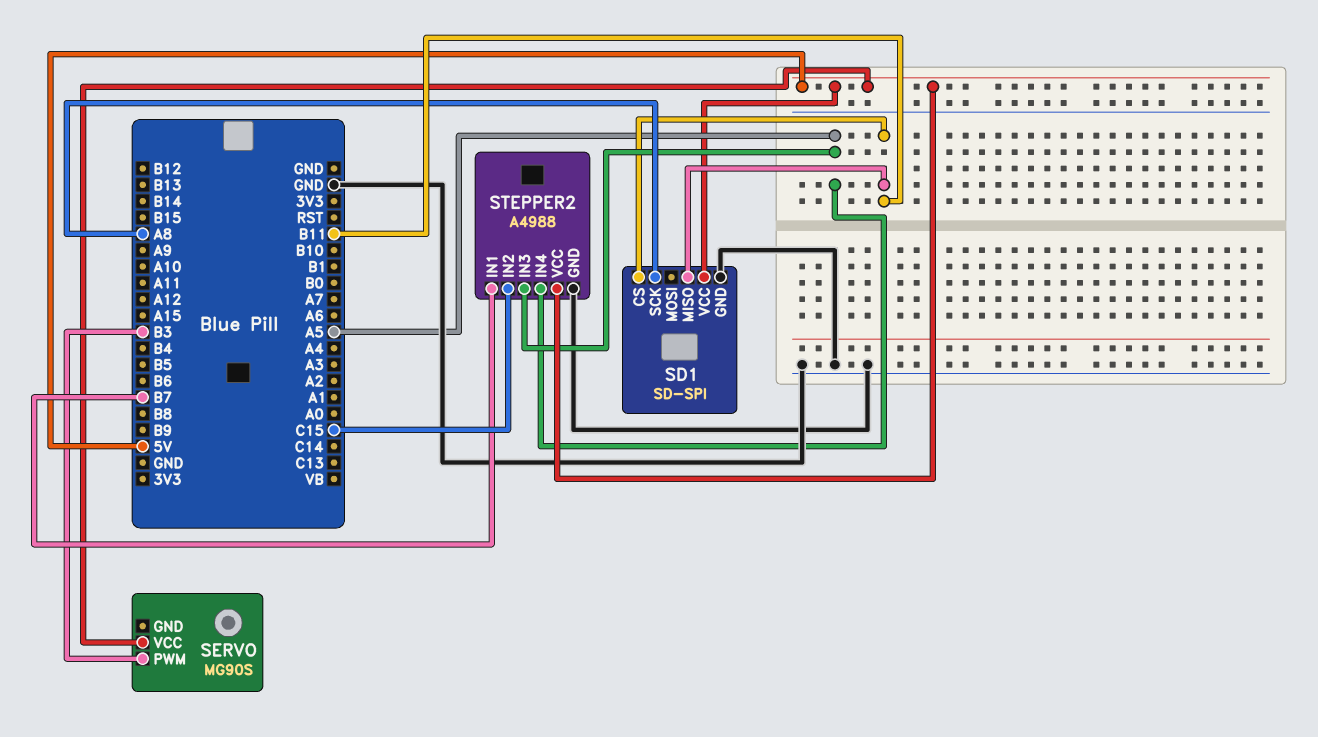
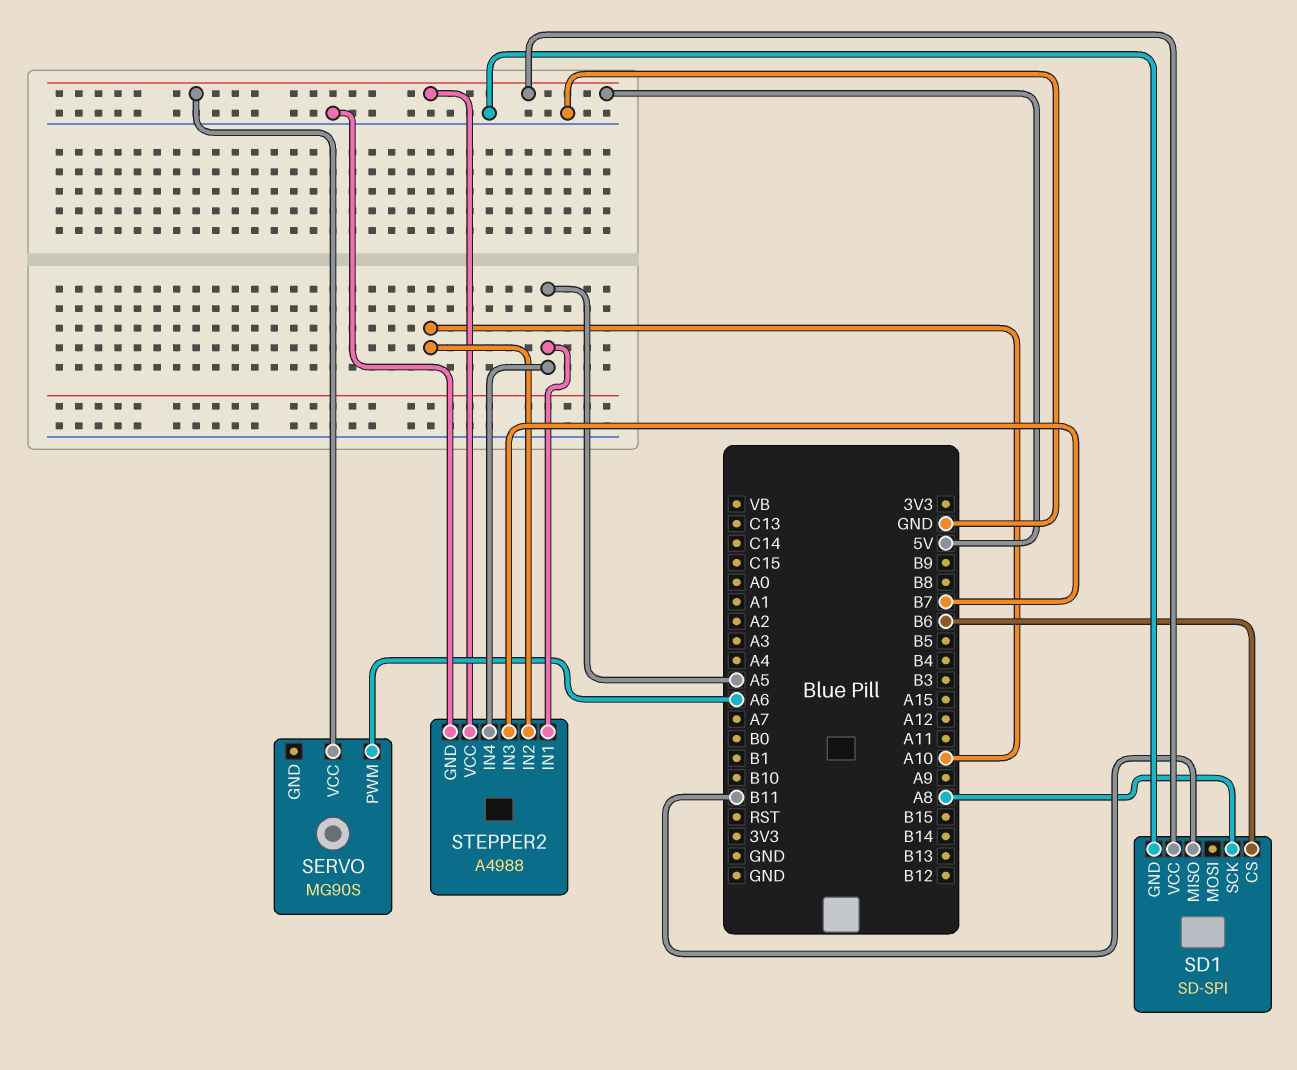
SD1 pin CS: B11 -> B6
SERVO pin PWM: B3 -> A6
STEPPER2 pin IN1: B7 -> A5
STEPPER2 pin IN2: C15 -> A10
STEPPER2 pin IN3: A5 -> B7

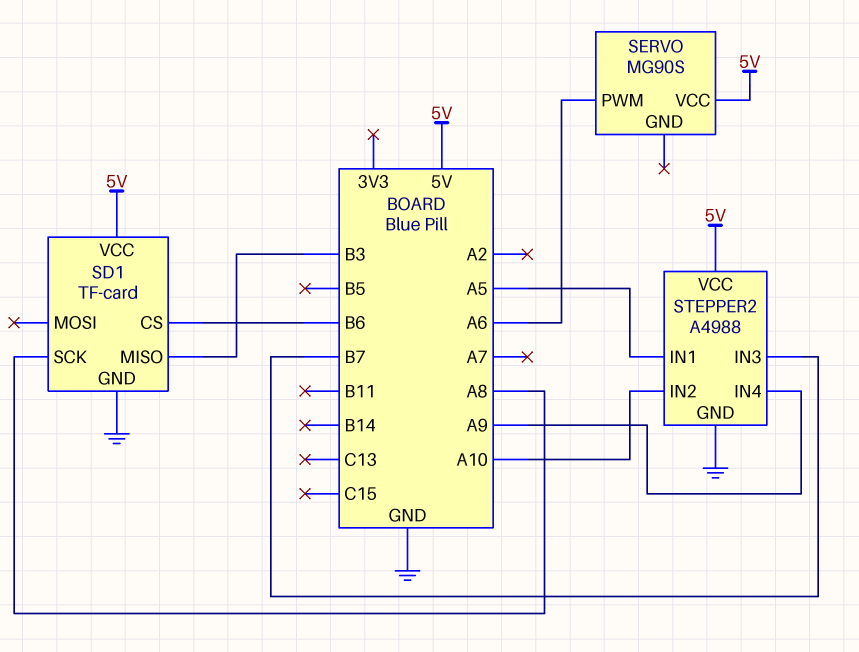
SD1: SD-SPI -> TF-card
SD1 pin MISO: B11 -> B3
STEPPER2 pin IN4: A5 -> A9

